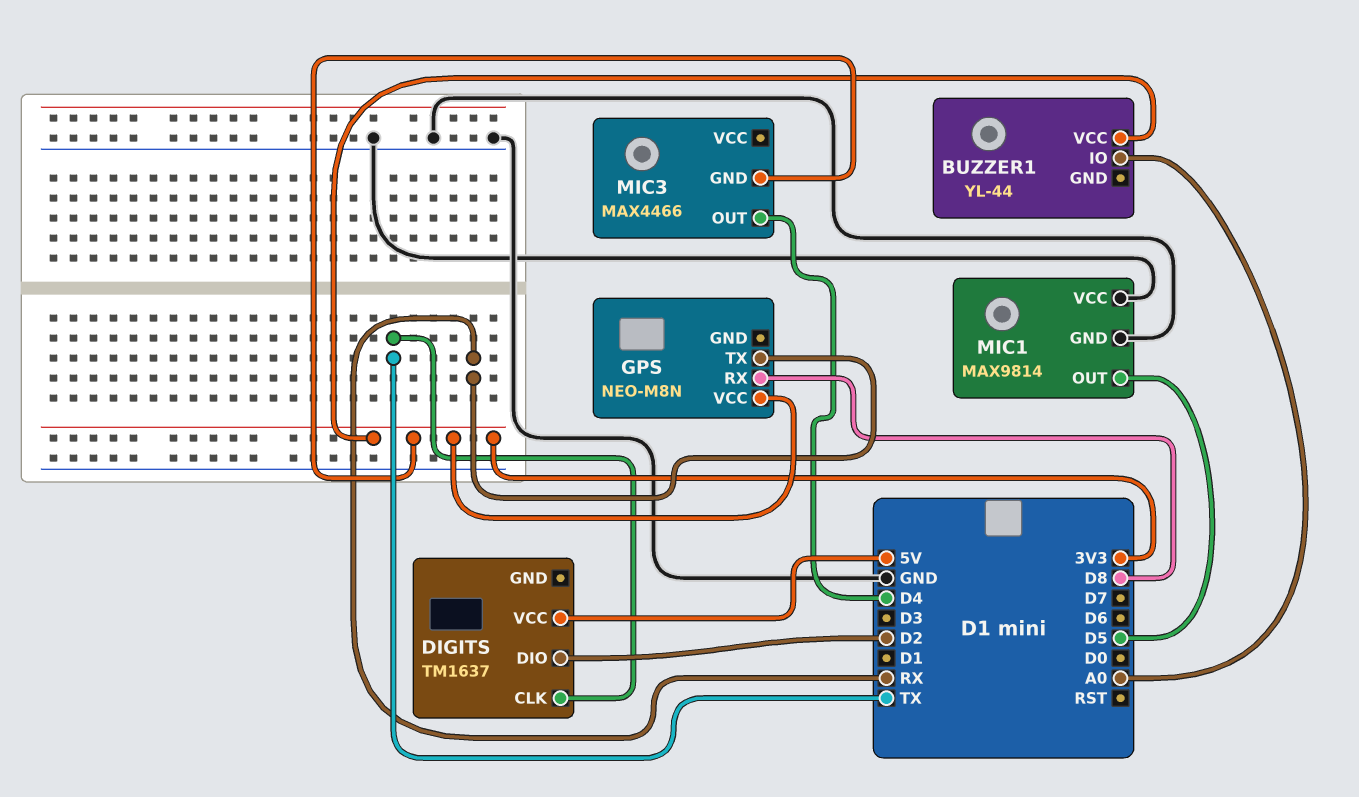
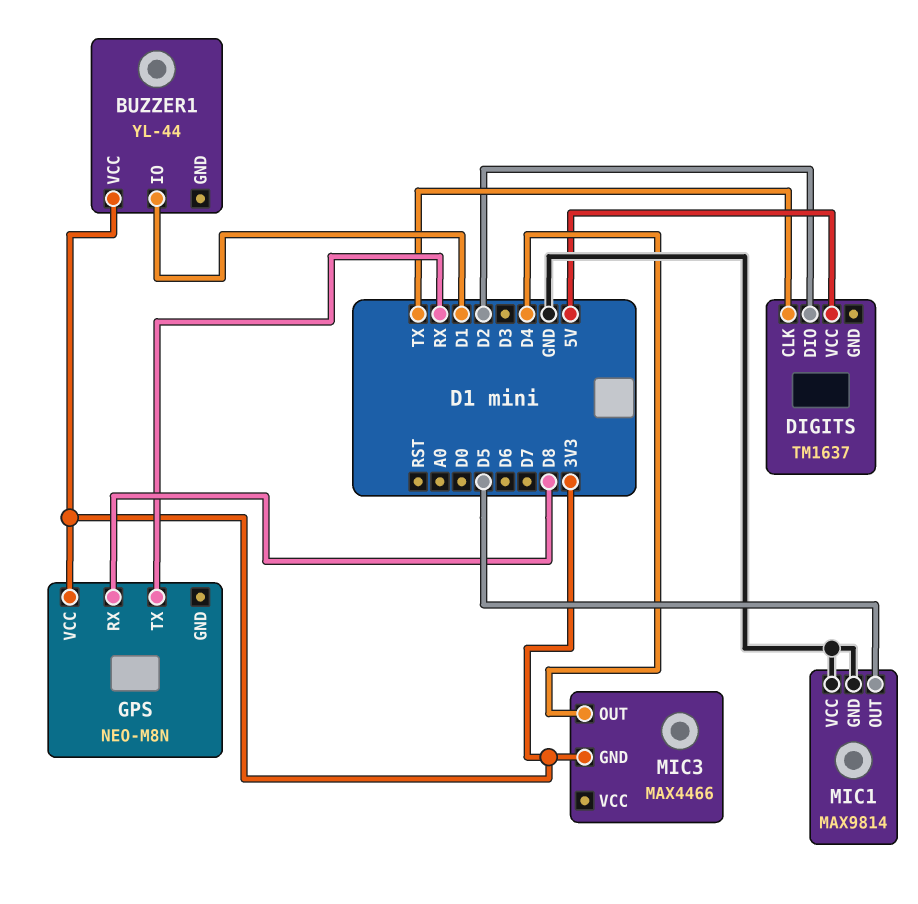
BUZZER1 pin IO: A0 -> D1

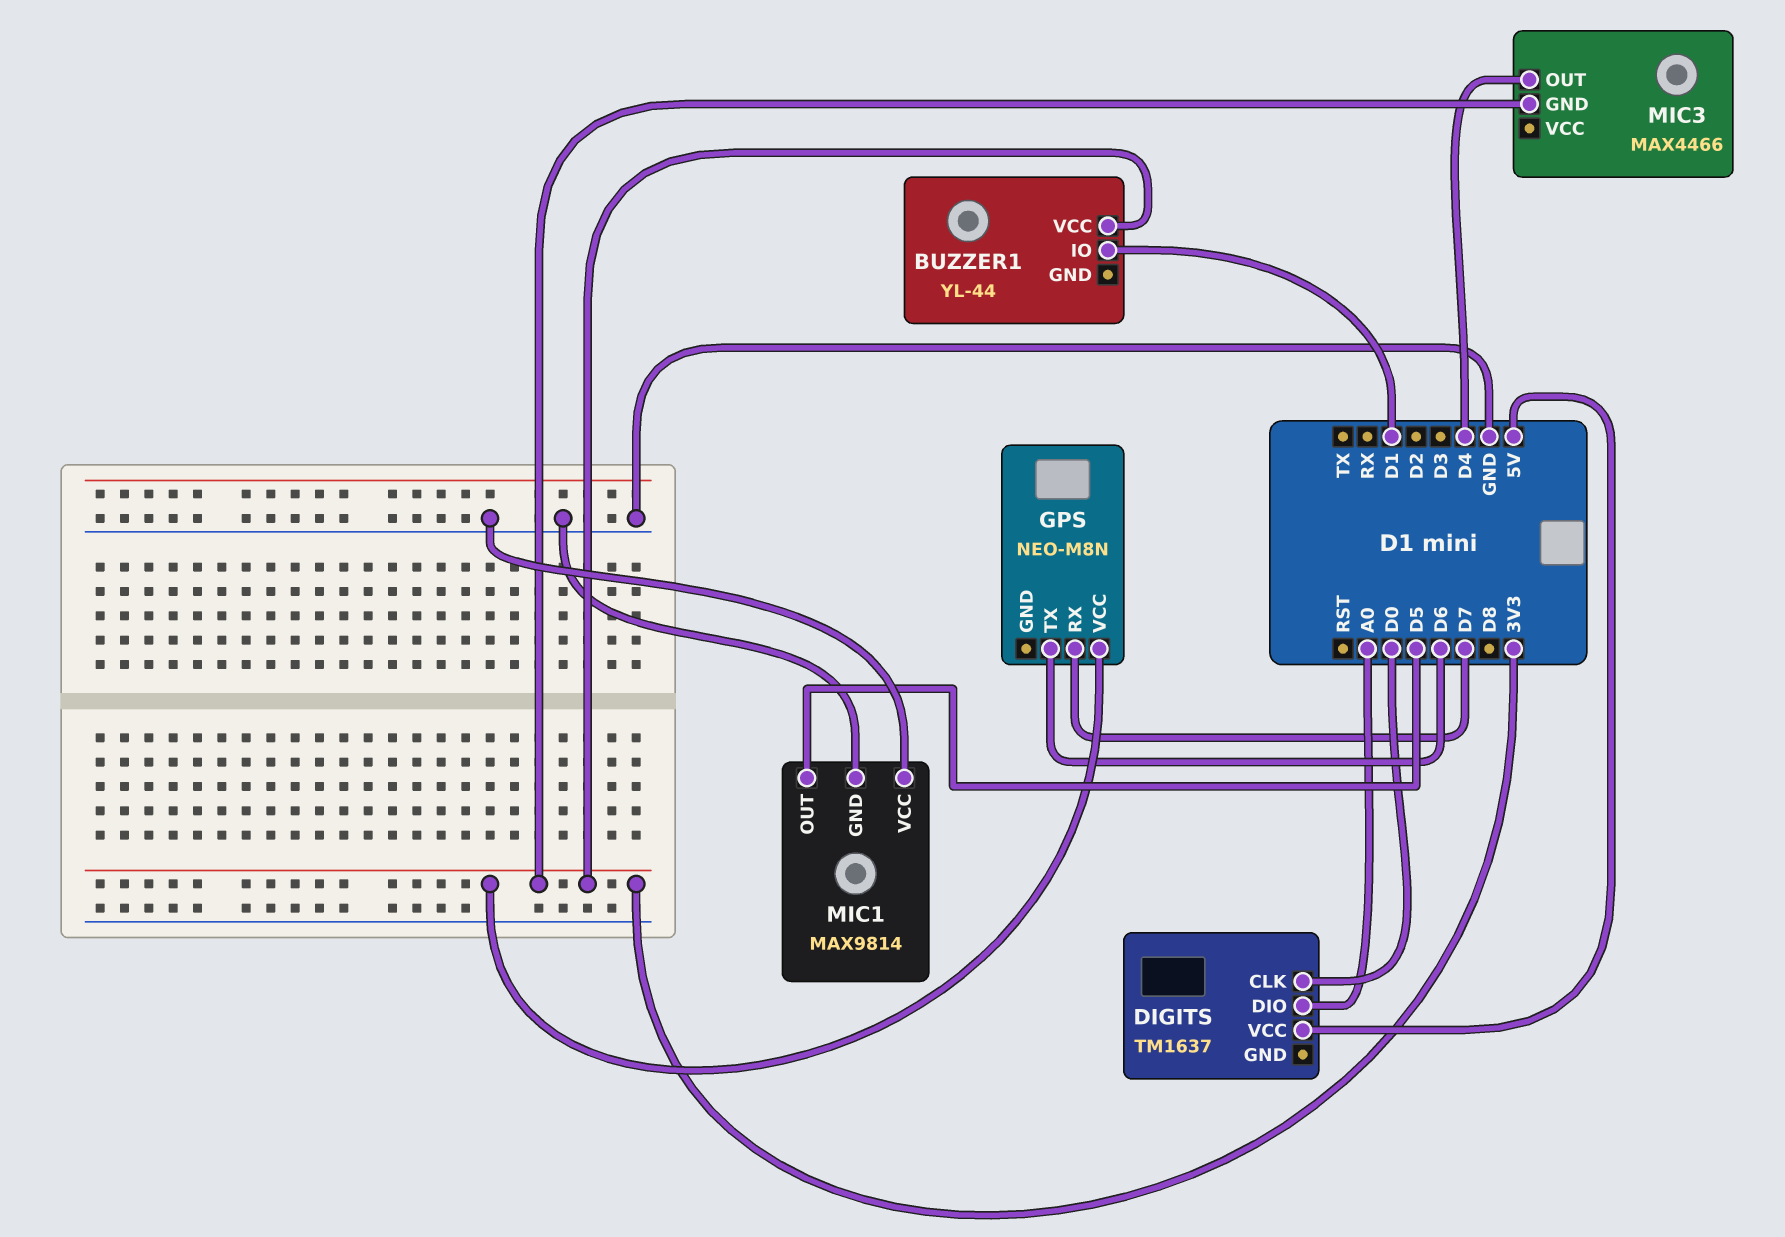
DIGITS pin CLK: TX -> D0
DIGITS pin DIO: D2 -> A0
GPS pin RX: D8 -> D7
GPS pin TX: RX -> D6

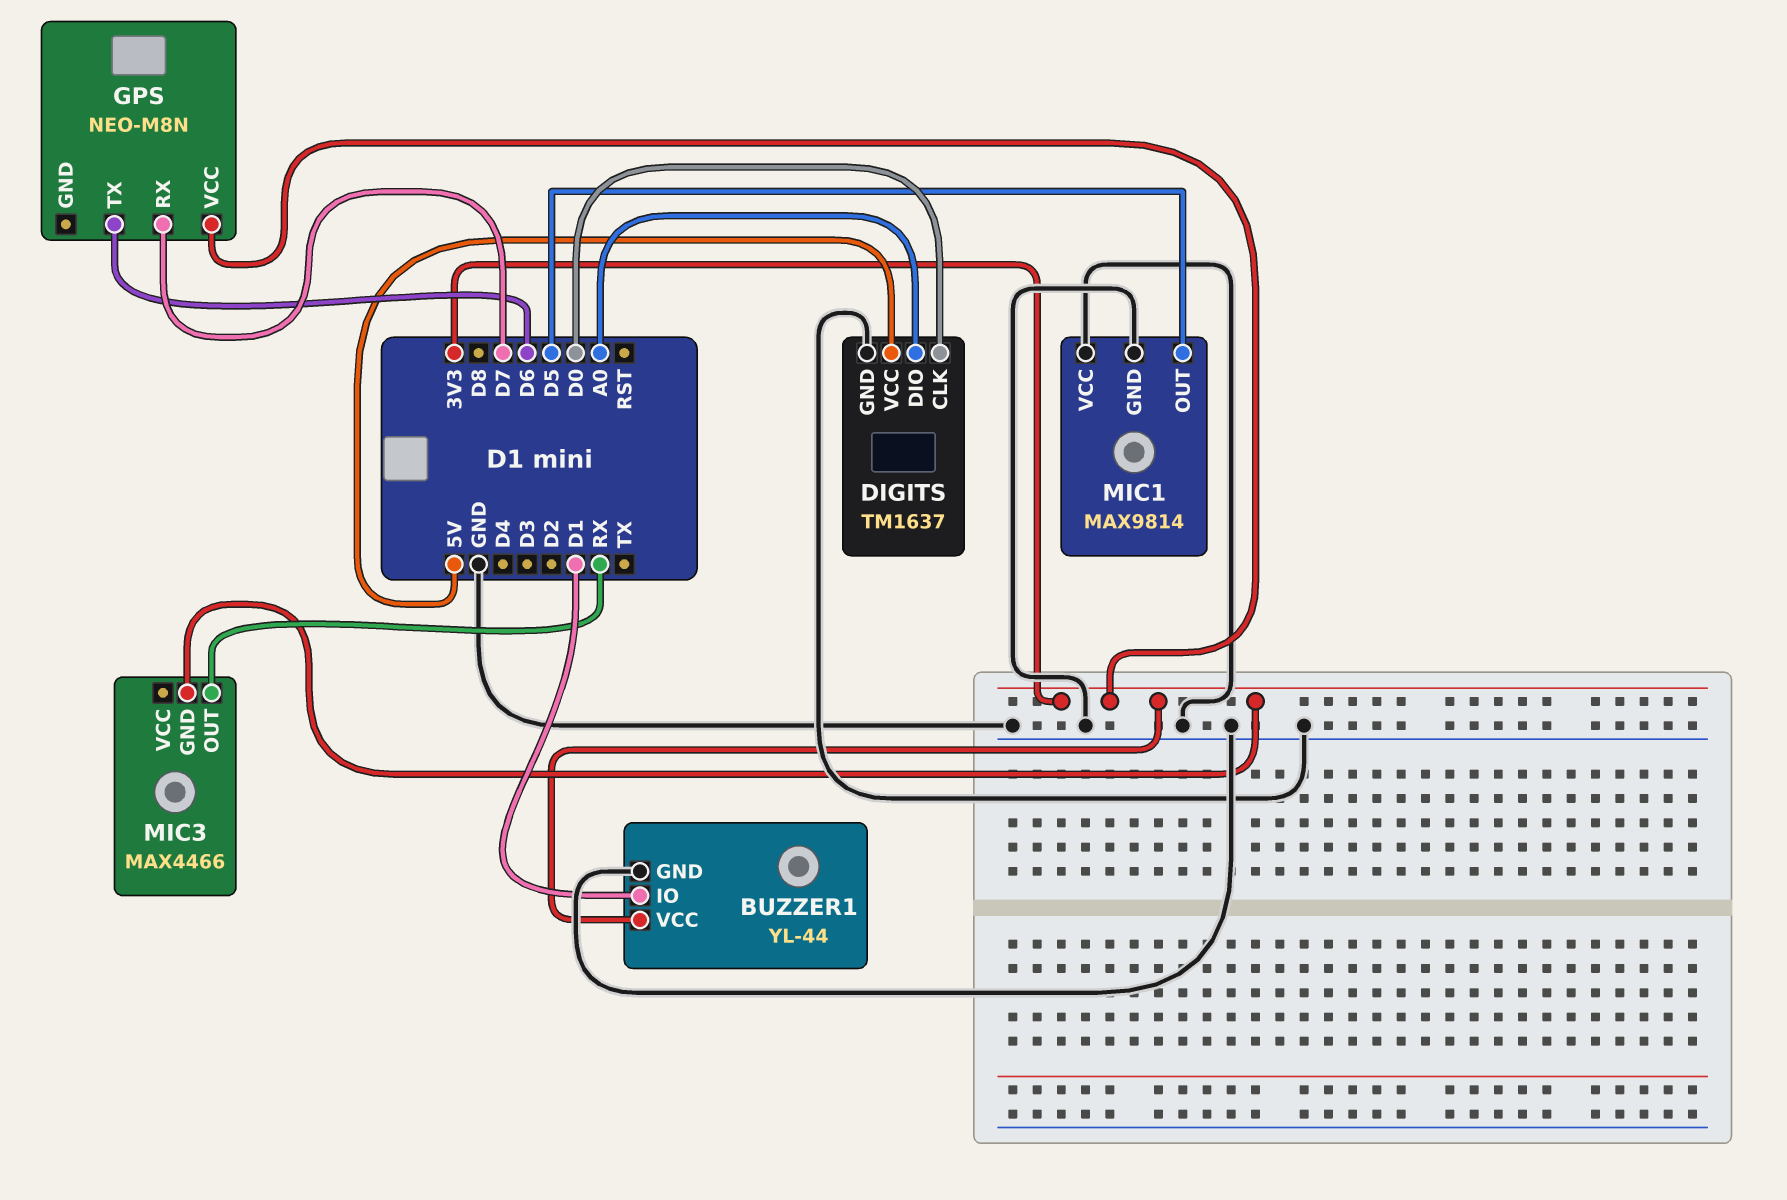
BUZZER1 pin GND: none -> GND
DIGITS pin GND: none -> GND
MIC3 pin OUT: D4 -> RX

